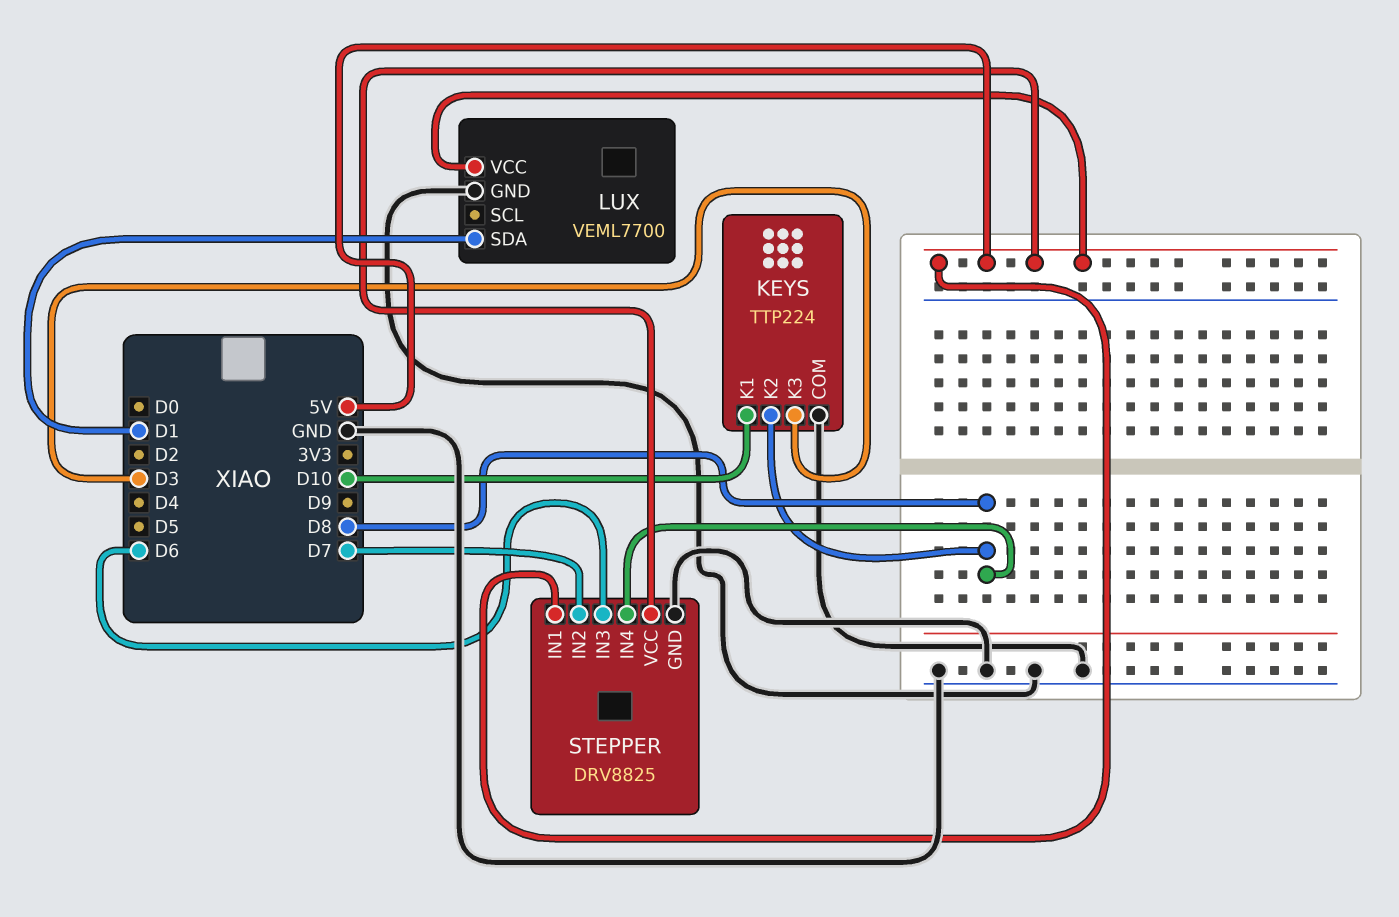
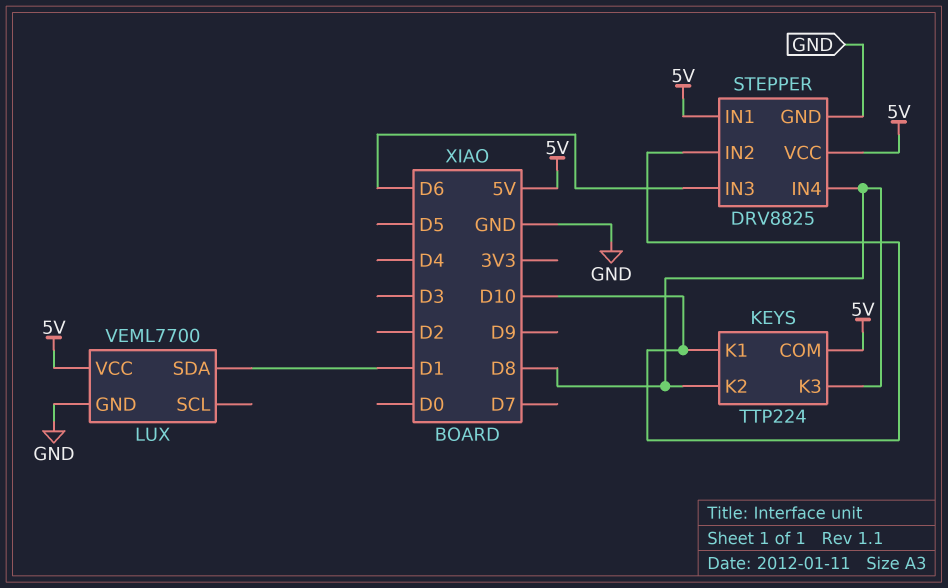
KEYS pin COM: GND -> 5V
KEYS pin K3: D3 -> D8
STEPPER pin IN2: D7 -> D10

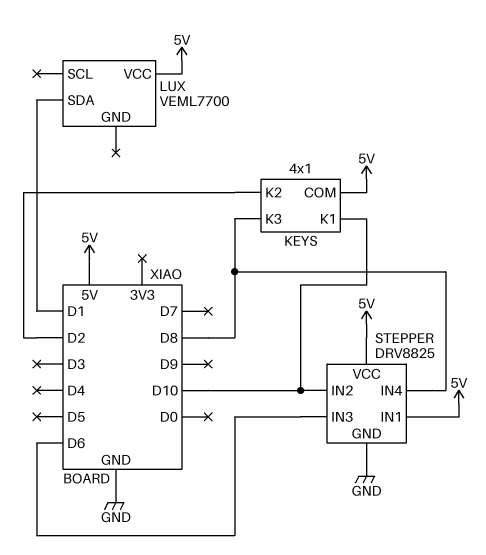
KEYS: TTP224 -> 4x1
KEYS pin K2: D8 -> D2
LUX pin GND: GND -> none

